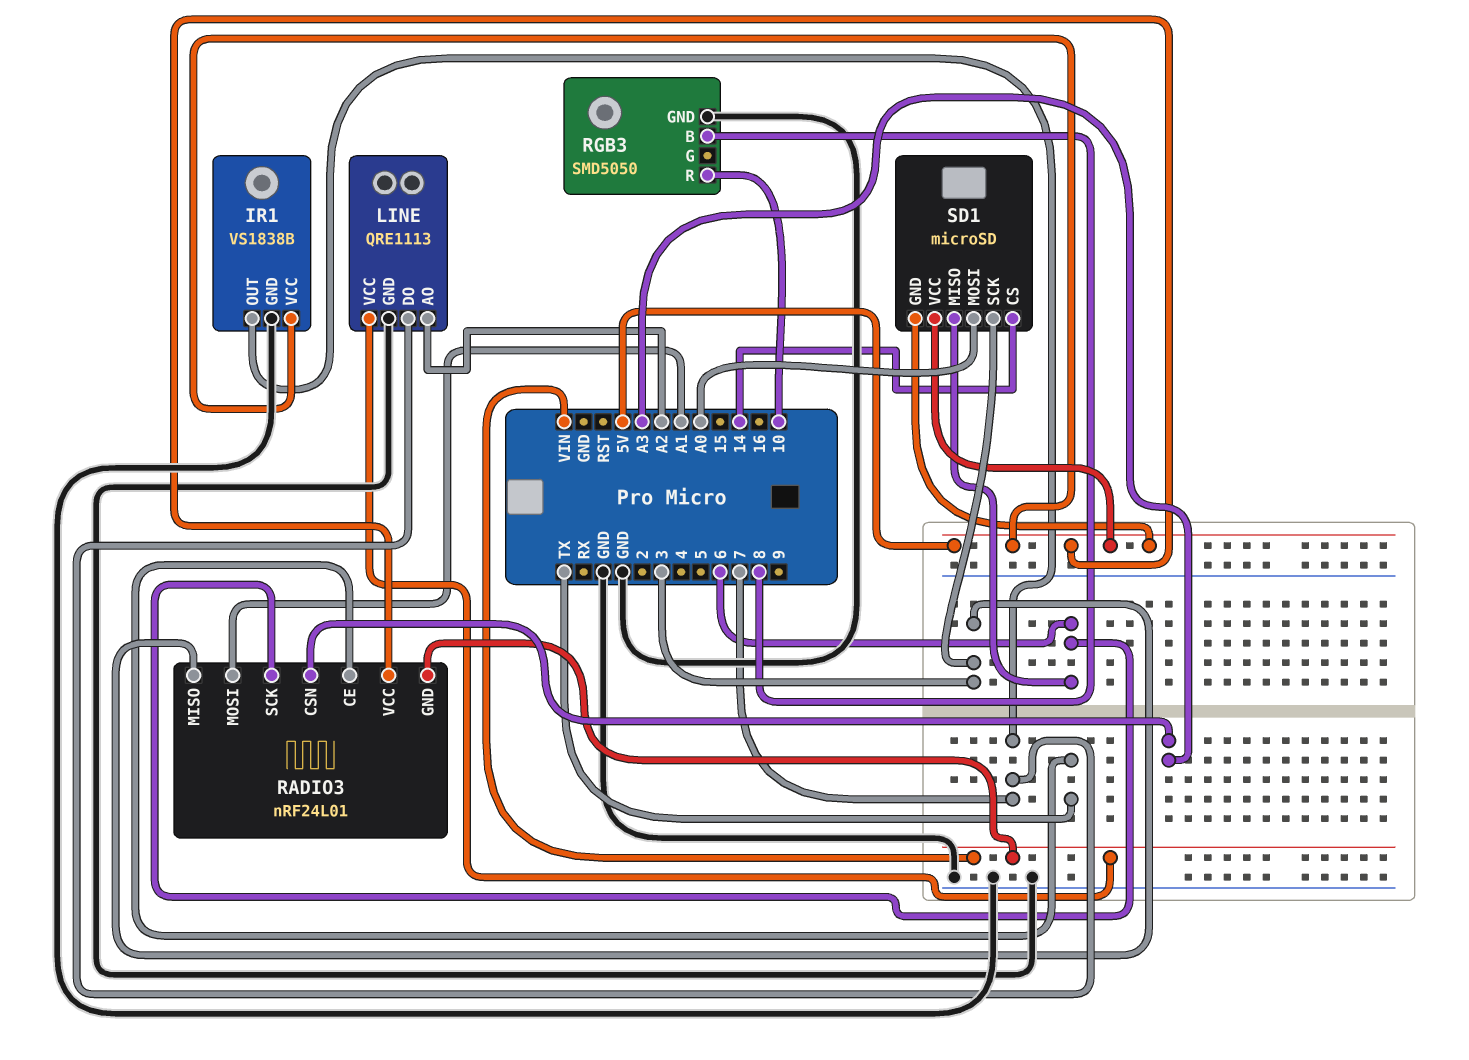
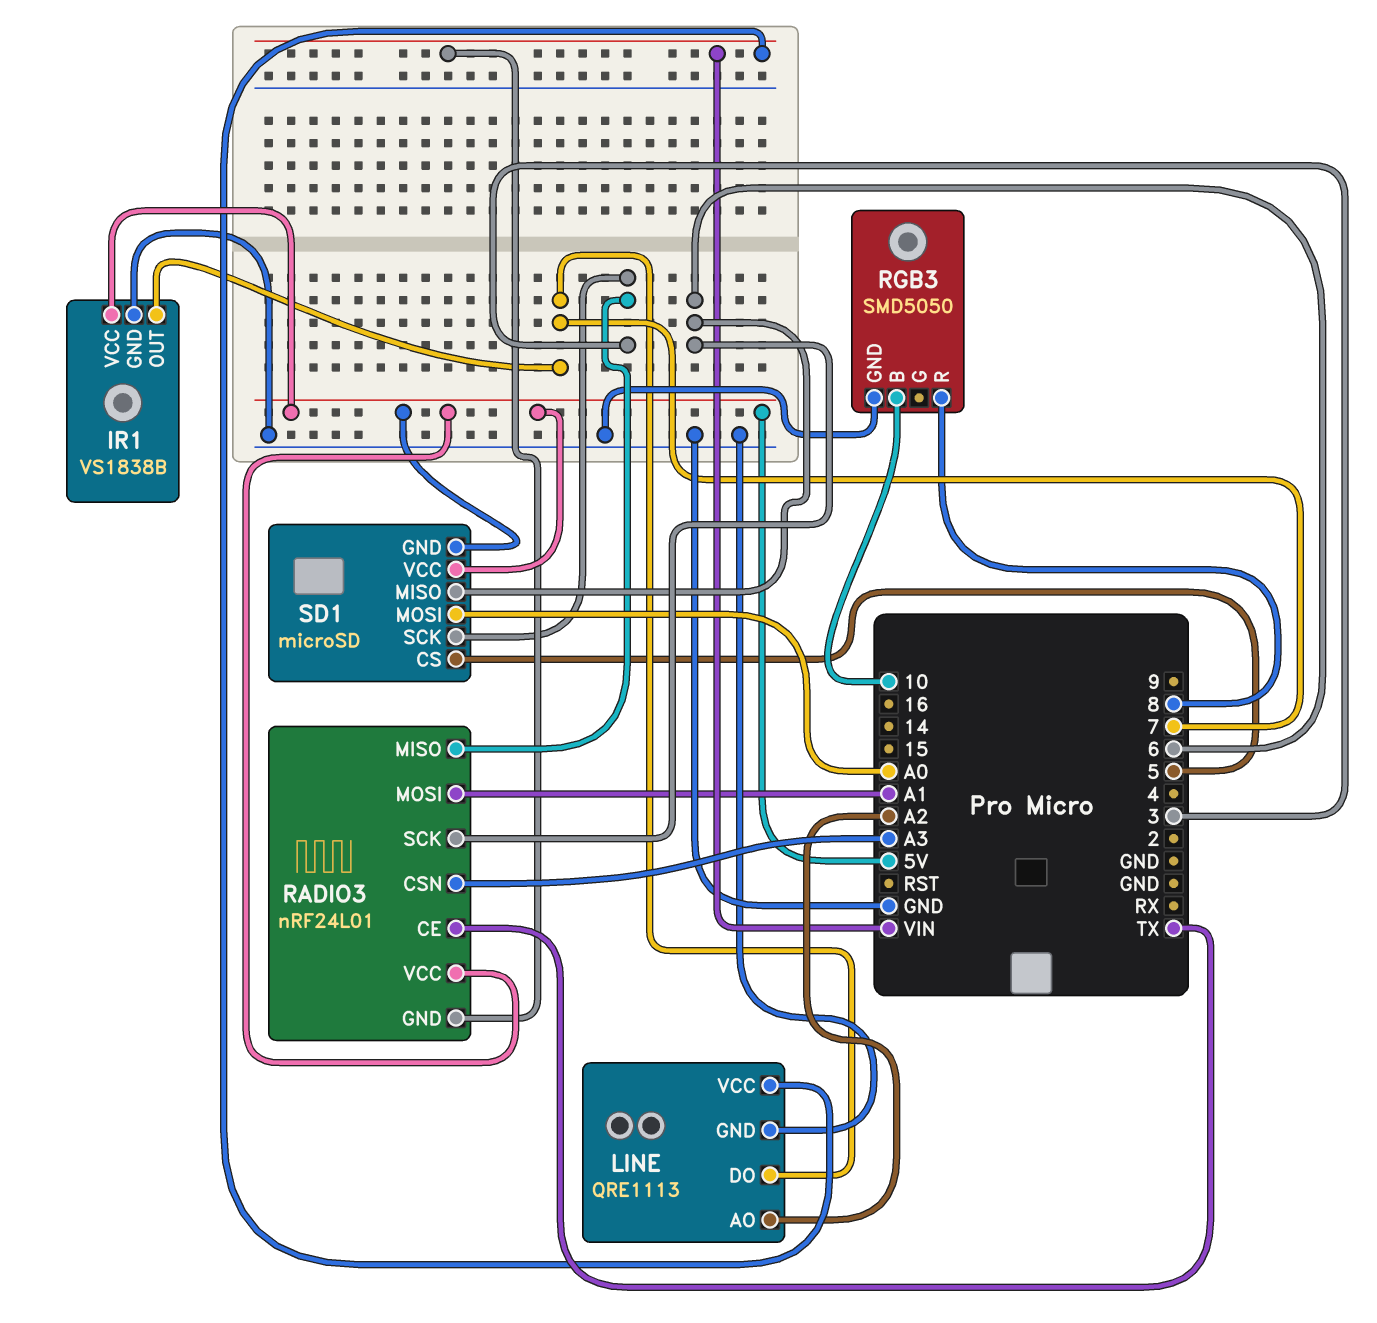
RGB3 pin B: 8 -> 10
RGB3 pin R: 10 -> 8
SD1 pin CS: 14 -> 5

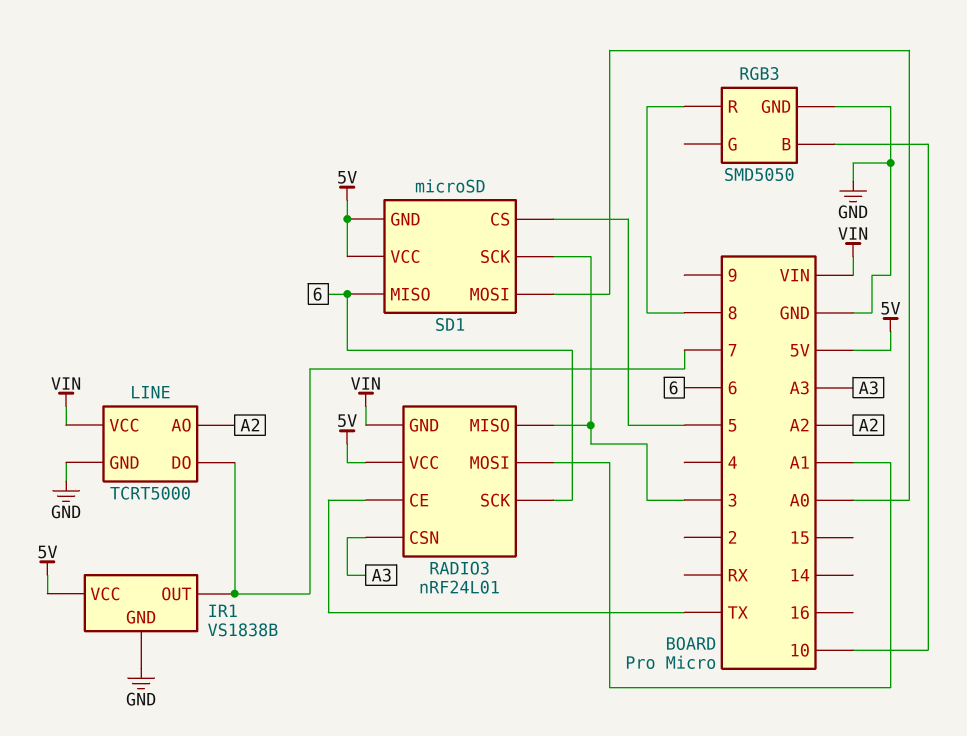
LINE: QRE1113 -> TCRT5000

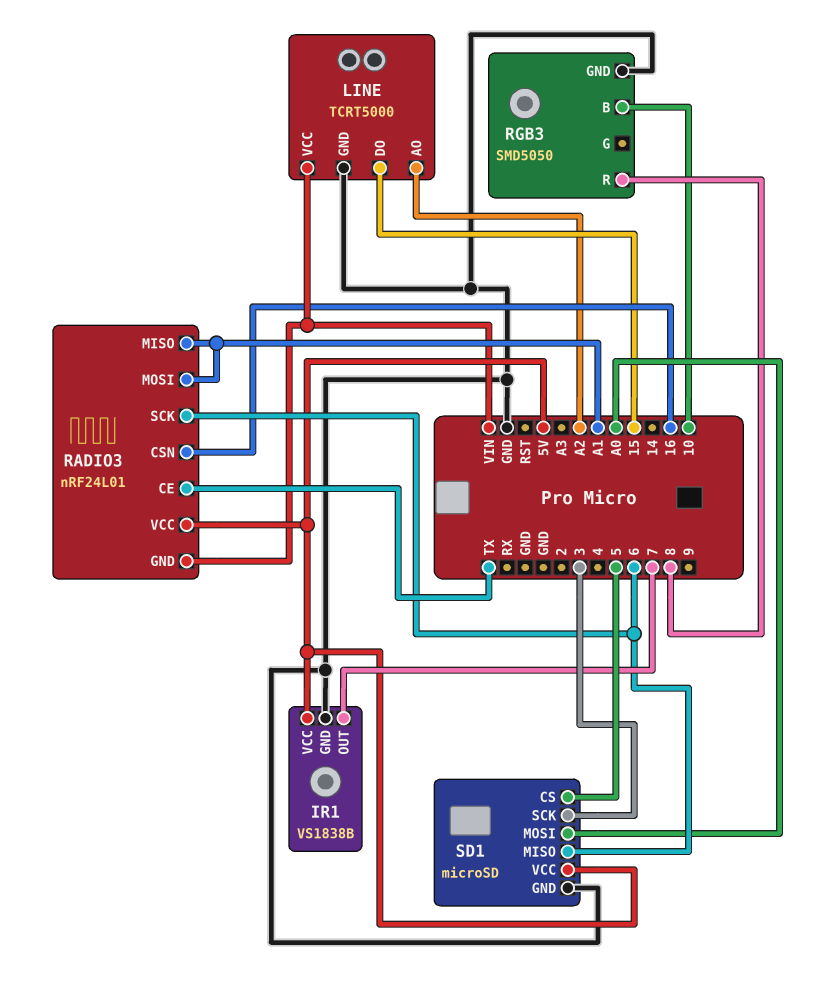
LINE pin DO: 7 -> 15
RADIO3 pin CSN: A3 -> 16
RADIO3 pin MISO: 3 -> A1
SD1 pin GND: 5V -> GND

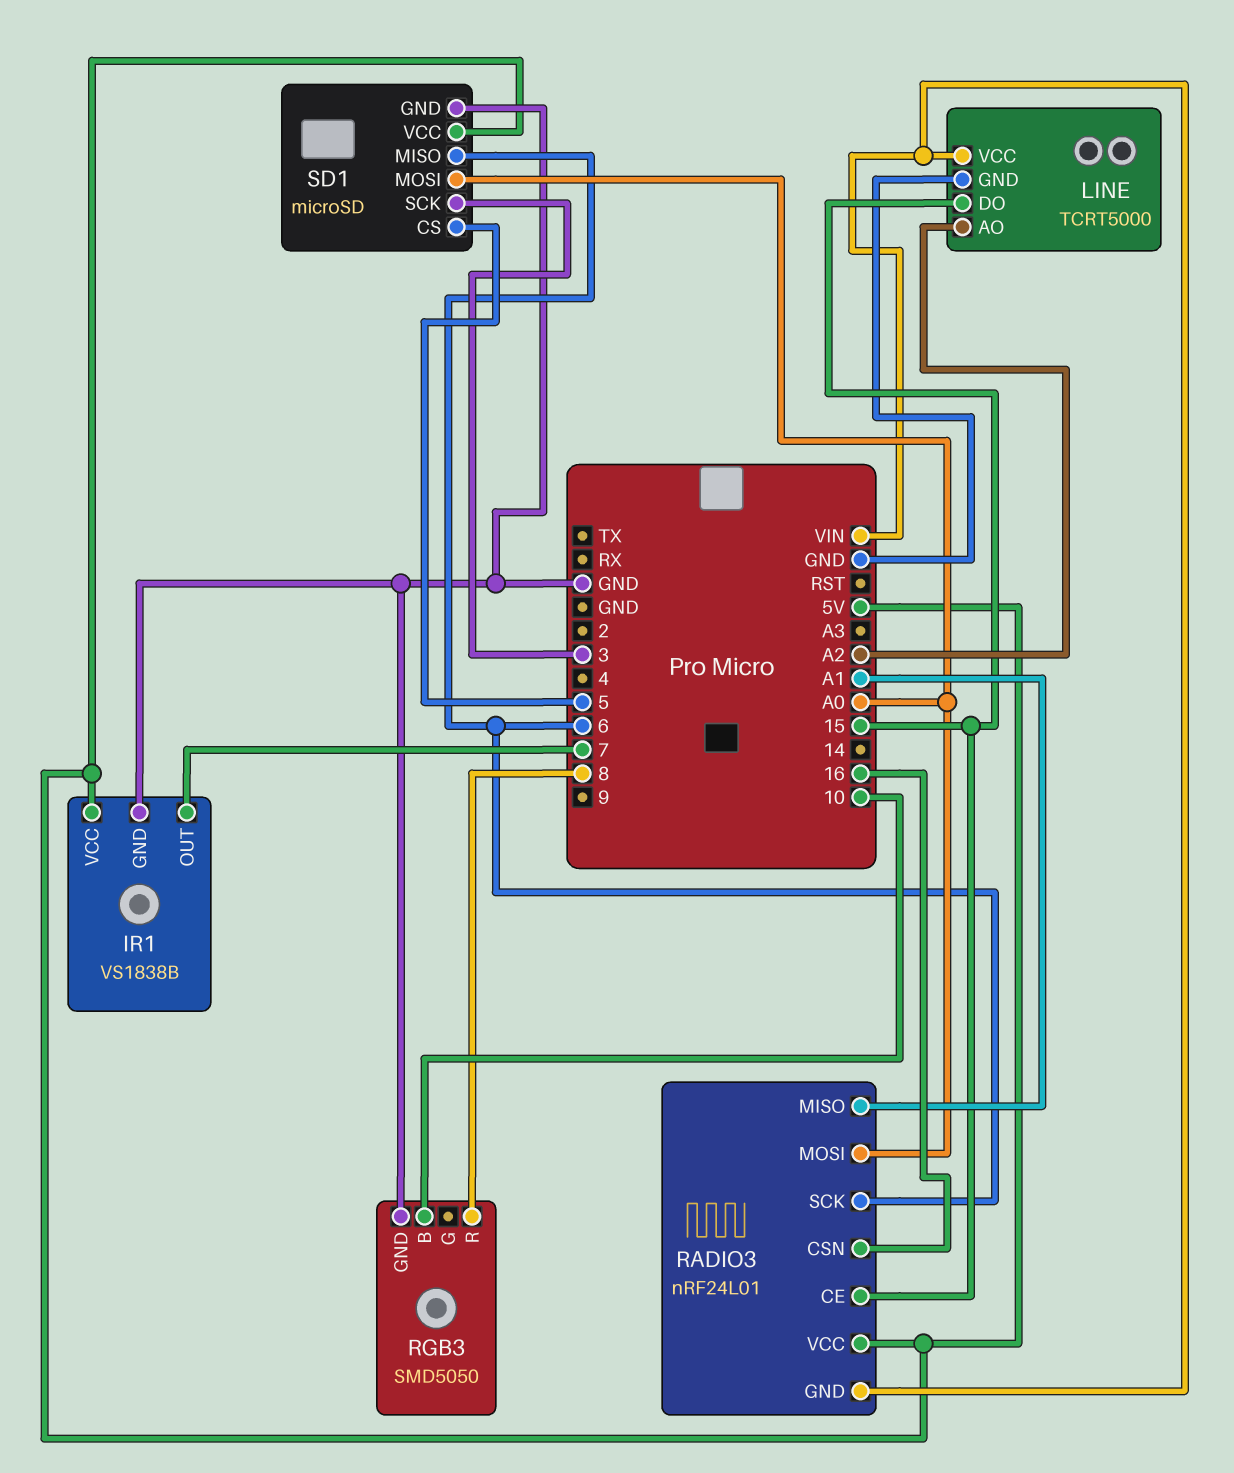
RADIO3 pin CE: TX -> 15
RADIO3 pin MOSI: A1 -> A0

